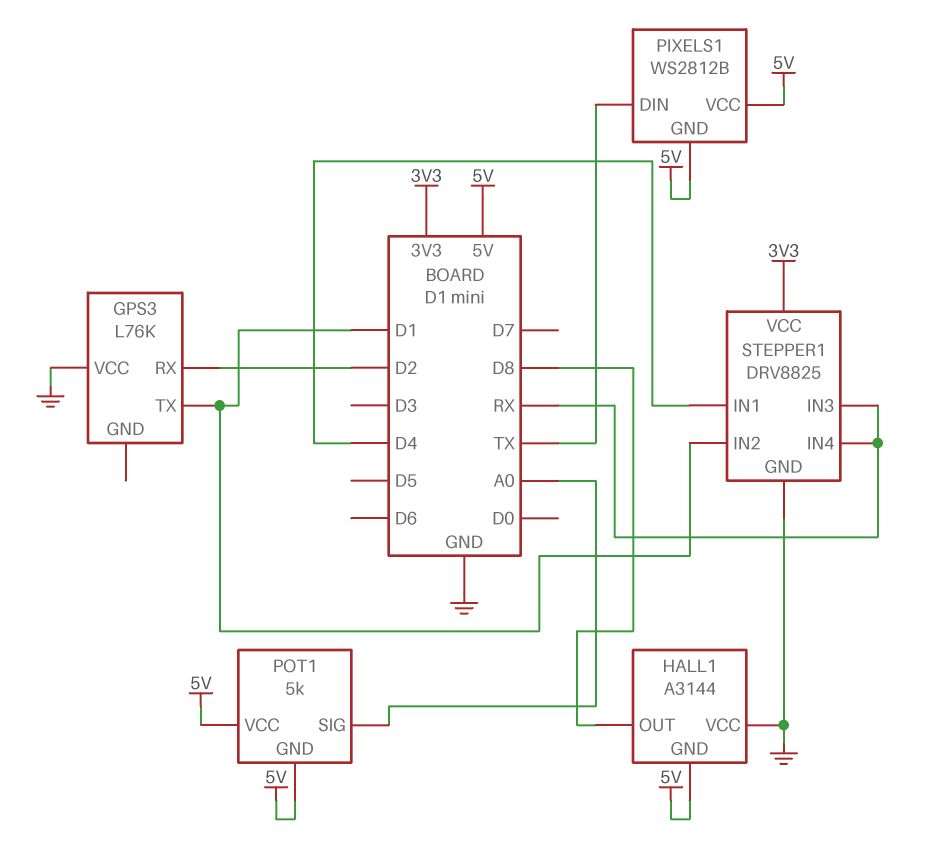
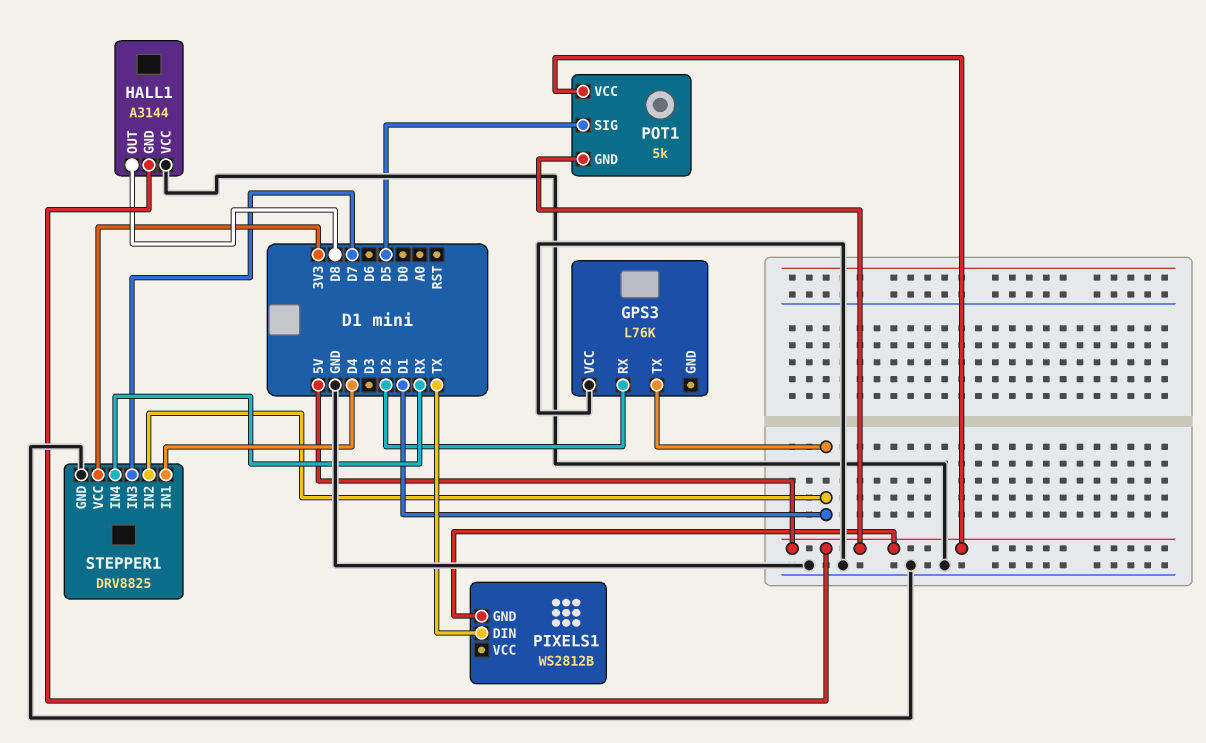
PIXELS1 pin VCC: 5V -> none
POT1 pin SIG: A0 -> D5
STEPPER1 pin IN3: RX -> D7

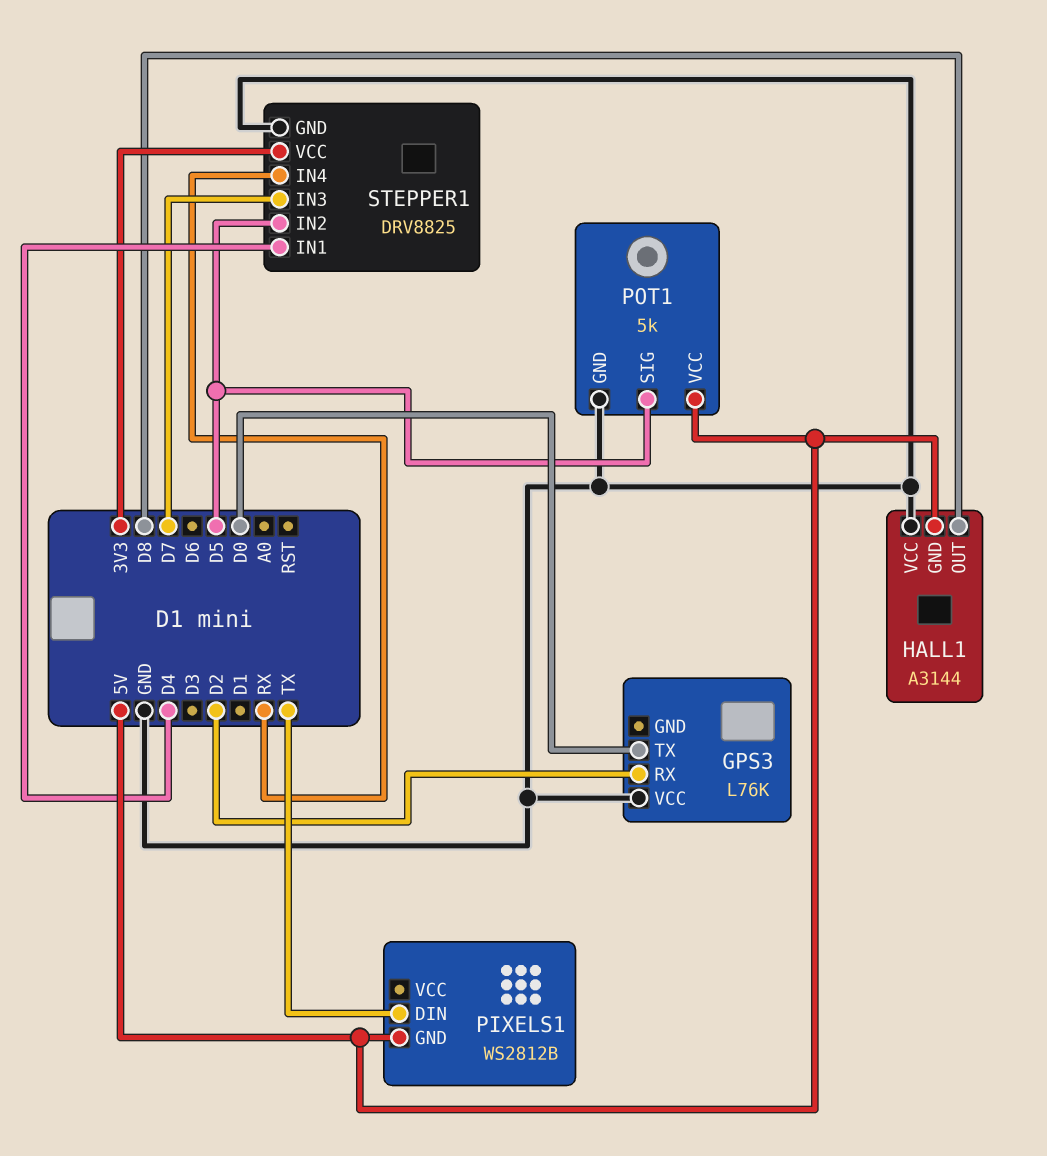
GPS3 pin TX: D1 -> D0
POT1 pin GND: 5V -> GND
STEPPER1 pin IN2: D1 -> D5

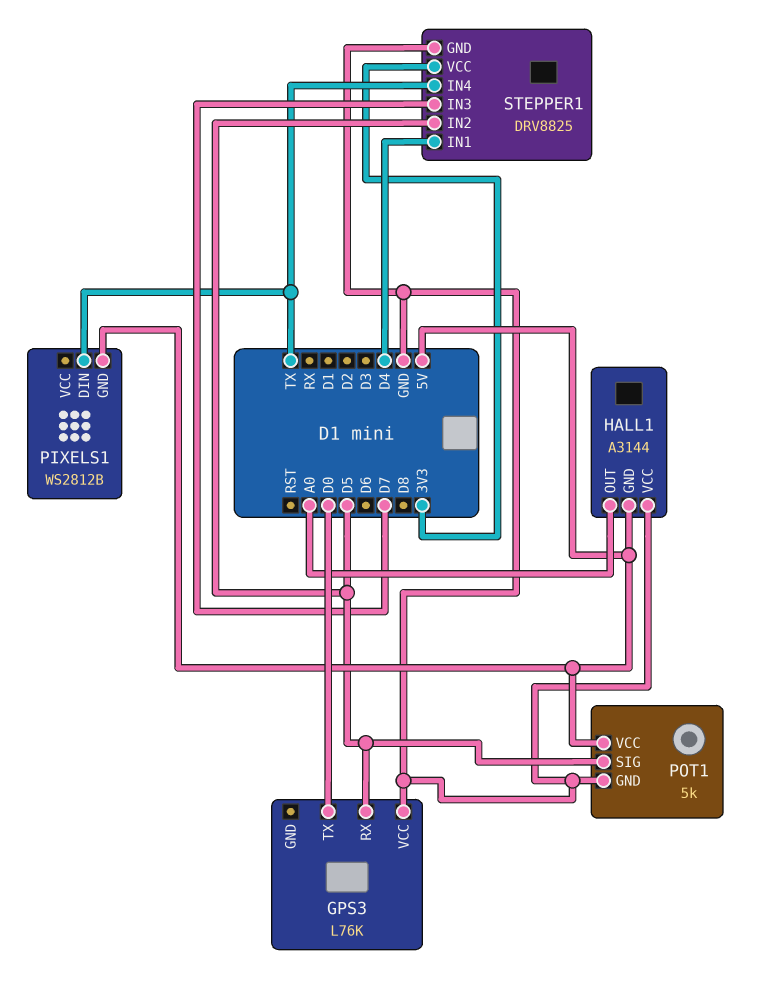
GPS3 pin RX: D2 -> D5
HALL1 pin OUT: D8 -> A0
STEPPER1 pin IN4: RX -> TX

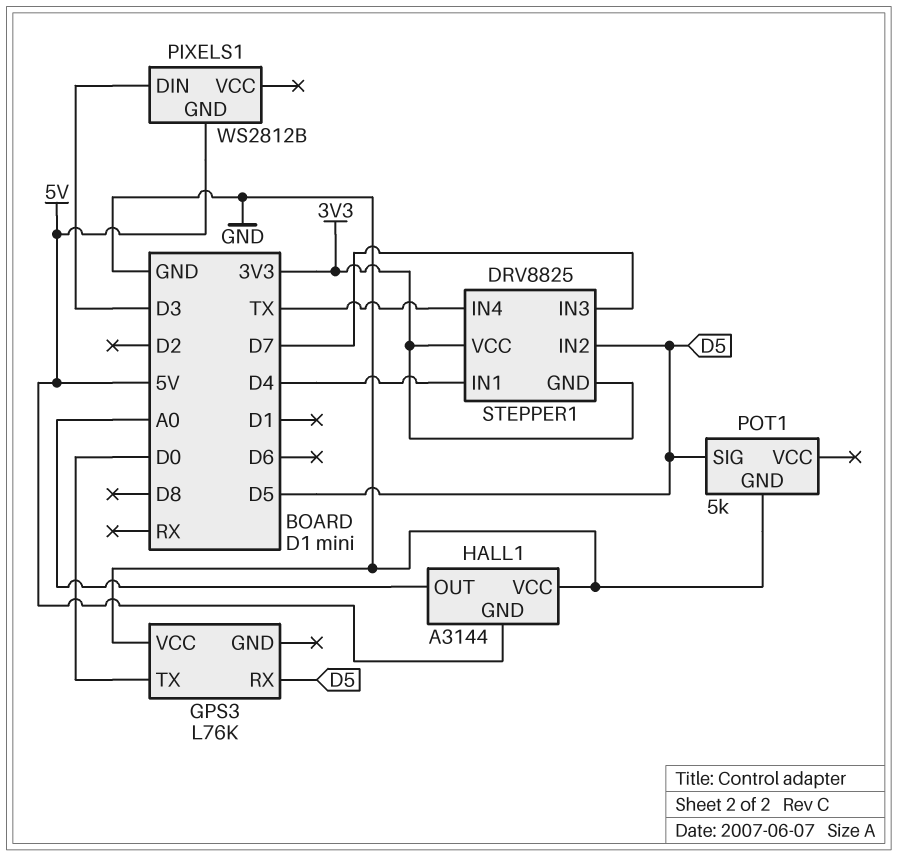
PIXELS1 pin DIN: TX -> D3
POT1 pin VCC: 5V -> none
STEPPER1 pin GND: GND -> 3V3

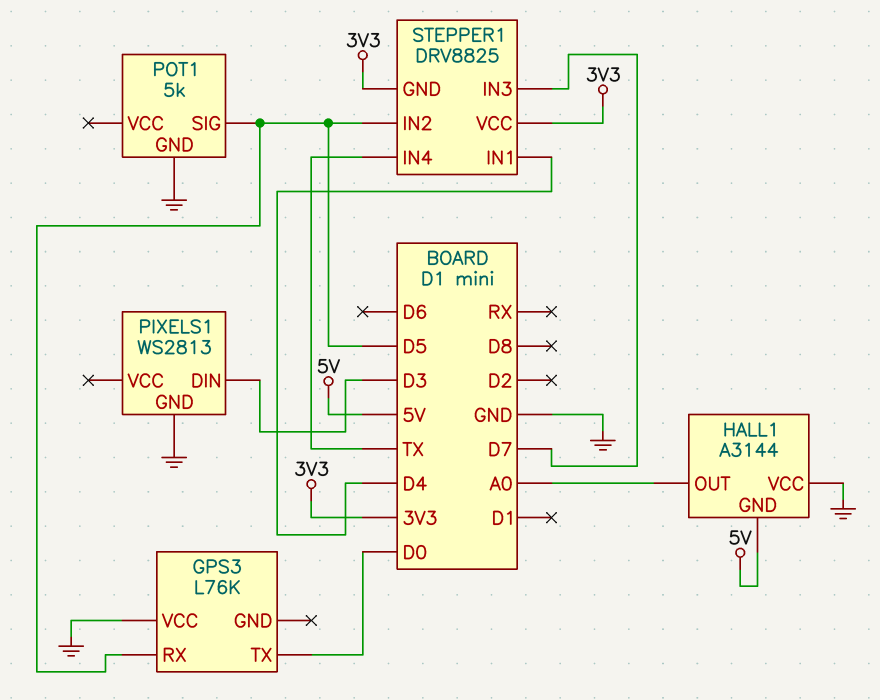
PIXELS1: WS2812B -> WS2813
PIXELS1 pin GND: 5V -> GND

